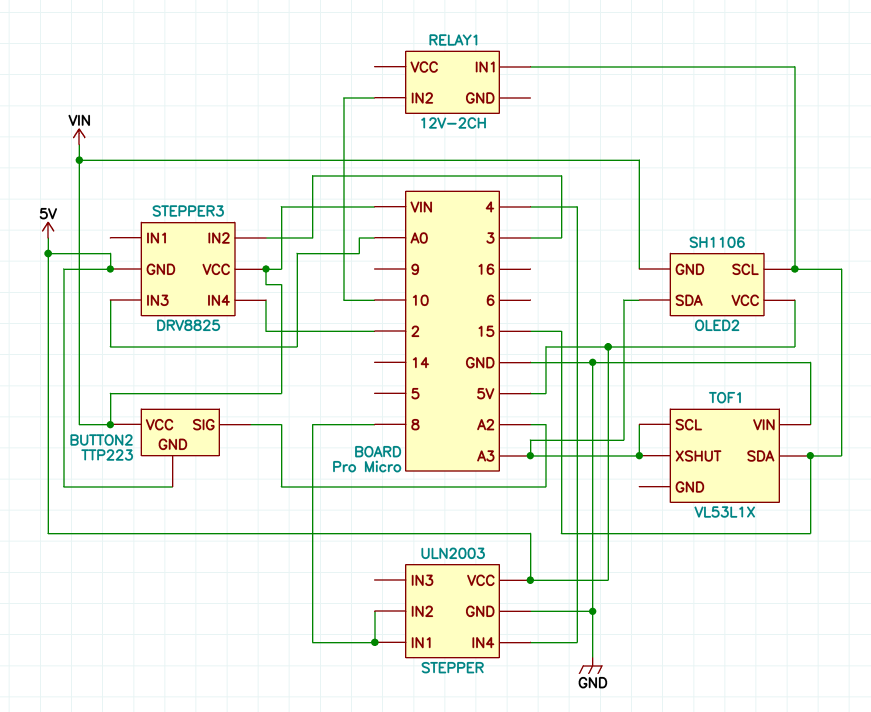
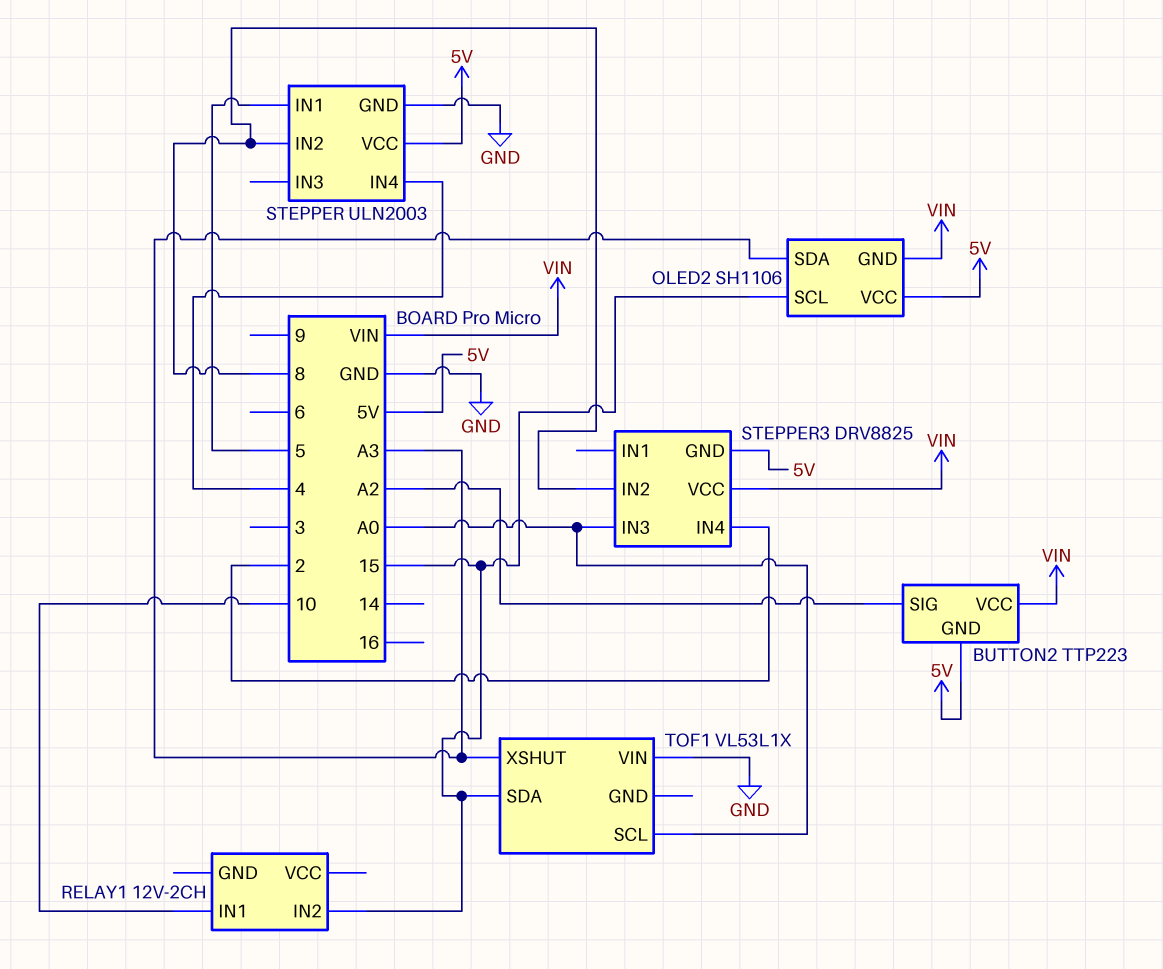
RELAY1 pin IN1: 15 -> 10
RELAY1 pin IN2: 10 -> 15
STEPPER pin IN1: 8 -> 5
STEPPER3 pin IN2: 3 -> 8
TOF1 pin SCL: A3 -> A0

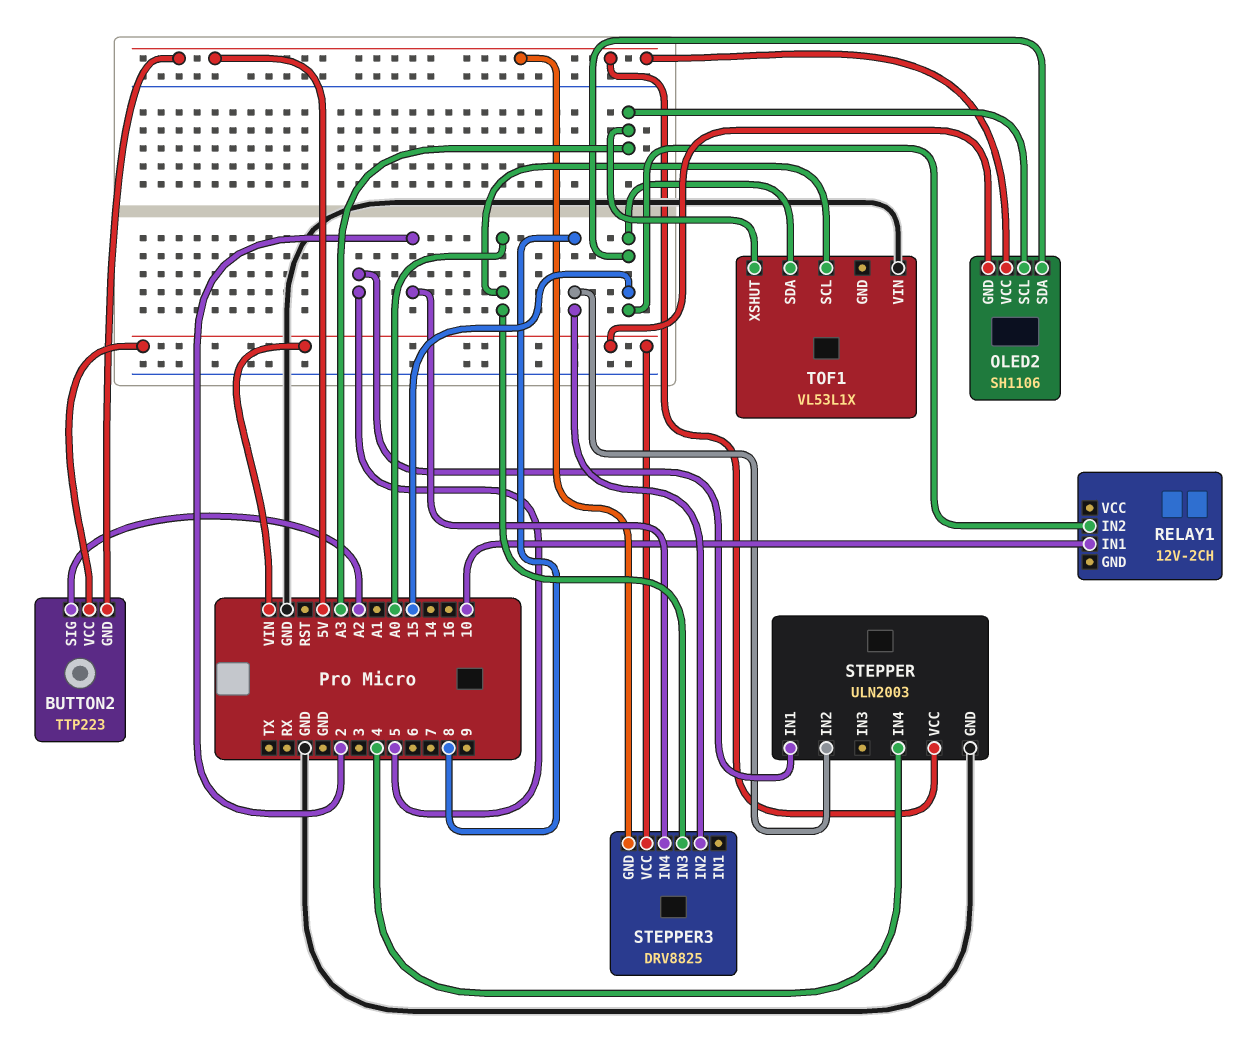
OLED2 pin SCL: 15 -> A3
OLED2 pin SDA: A3 -> 15

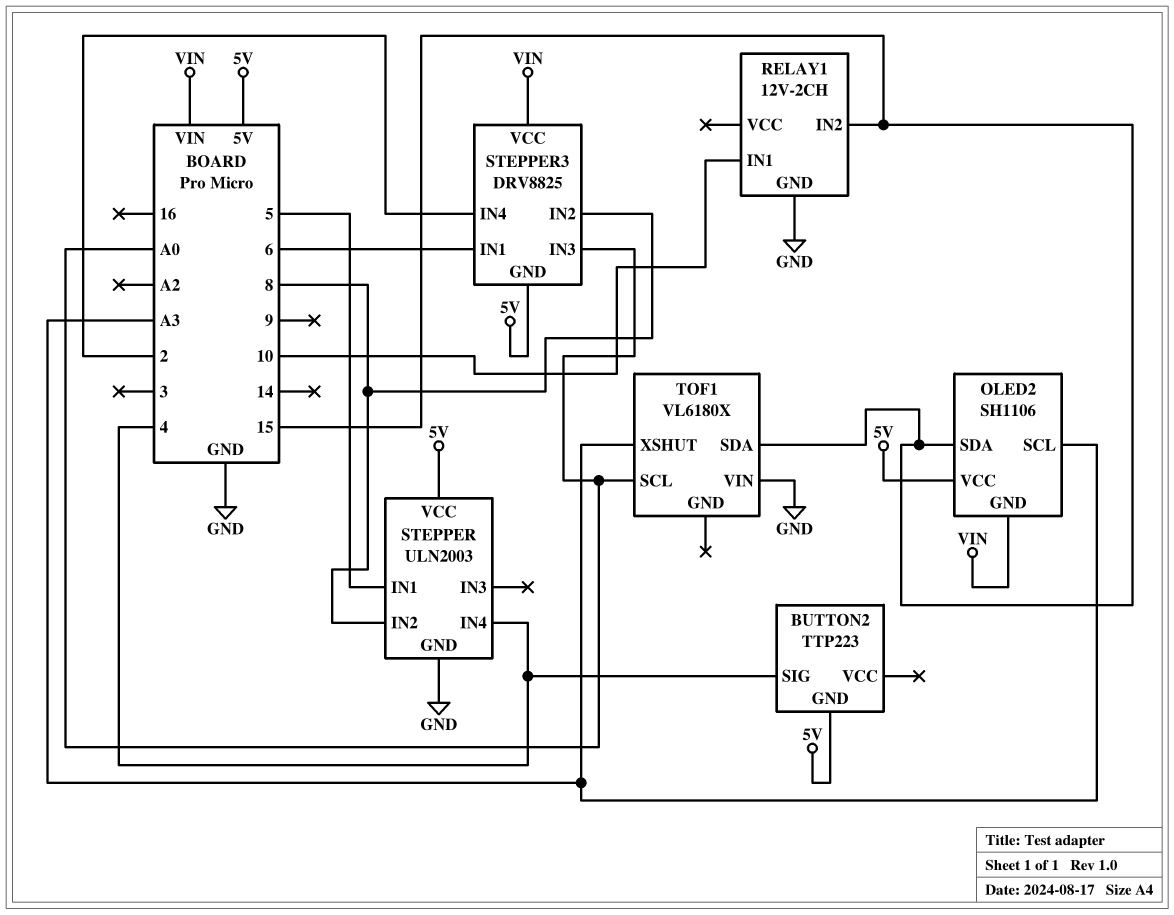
BUTTON2 pin SIG: A2 -> 4
BUTTON2 pin VCC: VIN -> none
RELAY1 pin GND: none -> GND
STEPPER3 pin IN1: none -> 6
TOF1: VL53L1X -> VL6180X

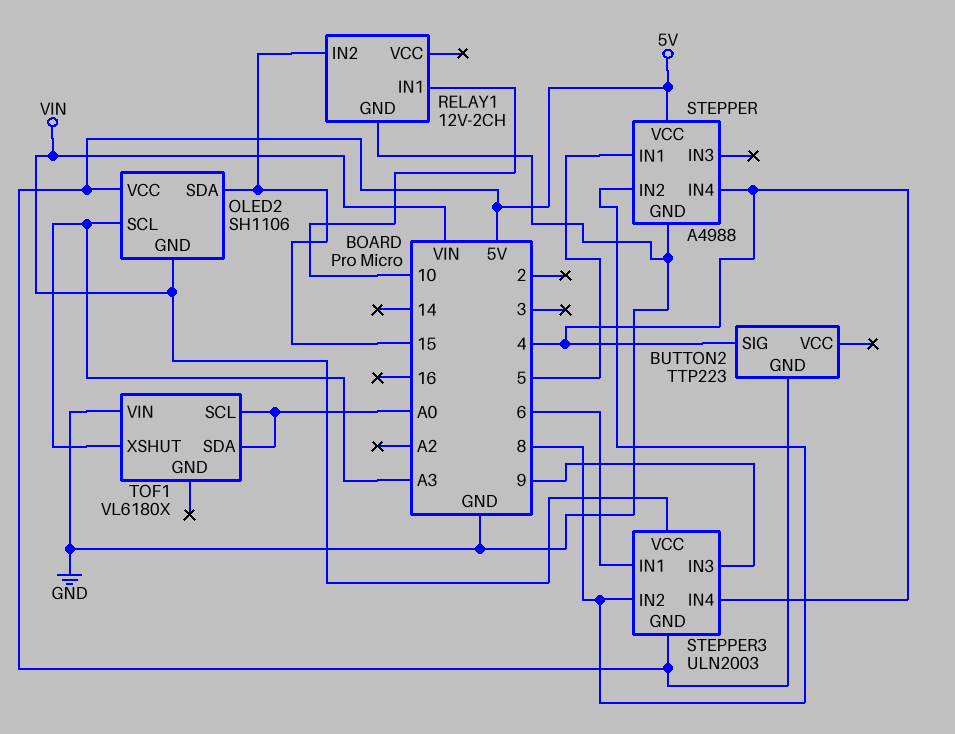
STEPPER: ULN2003 -> A4988
STEPPER3: DRV8825 -> ULN2003
STEPPER3 pin IN3: A0 -> 9
STEPPER3 pin IN4: 2 -> 4
TOF1 pin SDA: 15 -> A0

